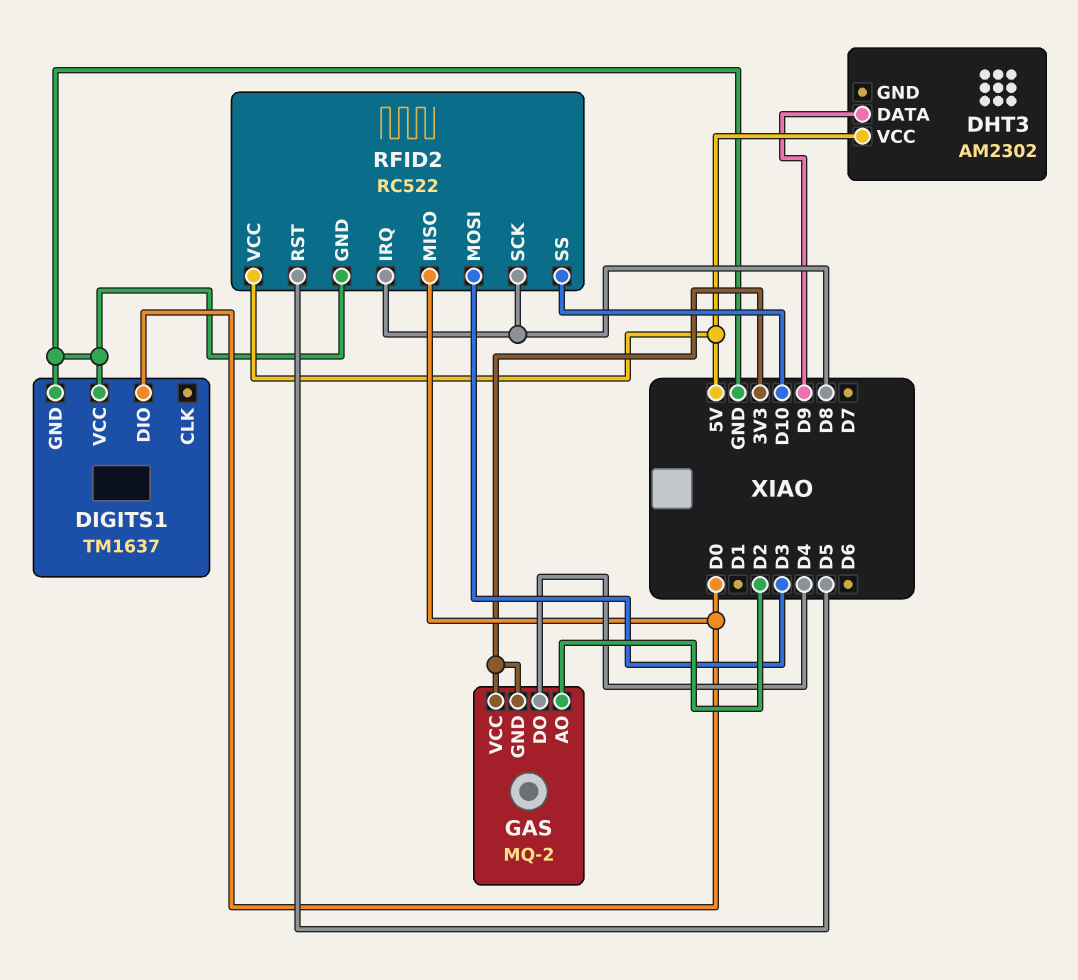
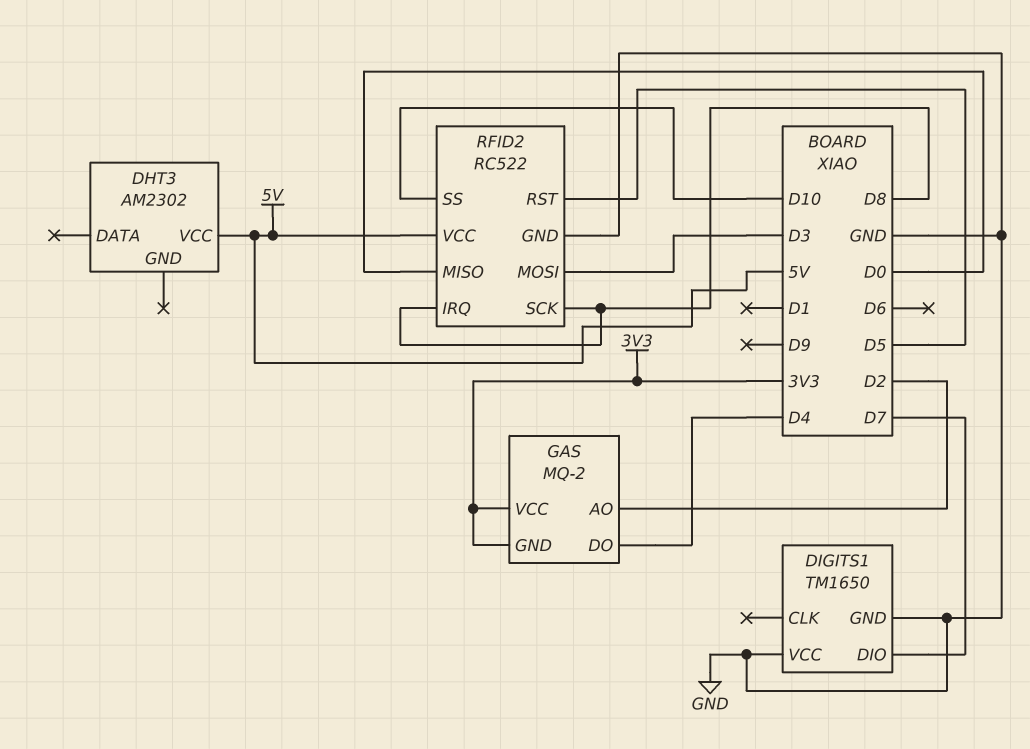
DHT3 pin DATA: D9 -> none
DIGITS1: TM1637 -> TM1650
DIGITS1 pin DIO: D0 -> D7

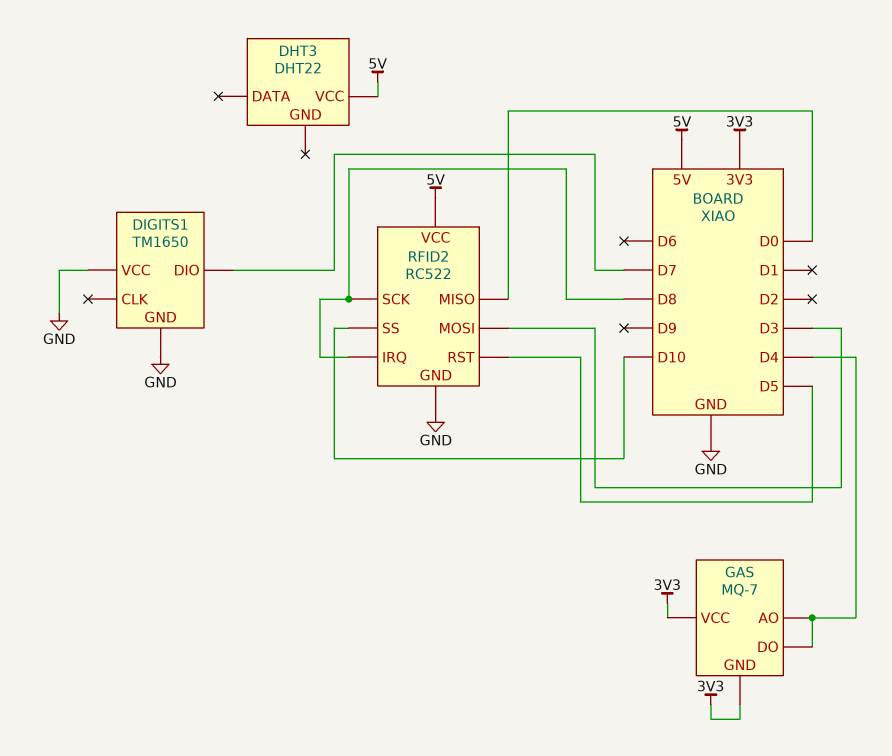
DHT3: AM2302 -> DHT22
GAS: MQ-2 -> MQ-7
GAS pin AO: D2 -> D4

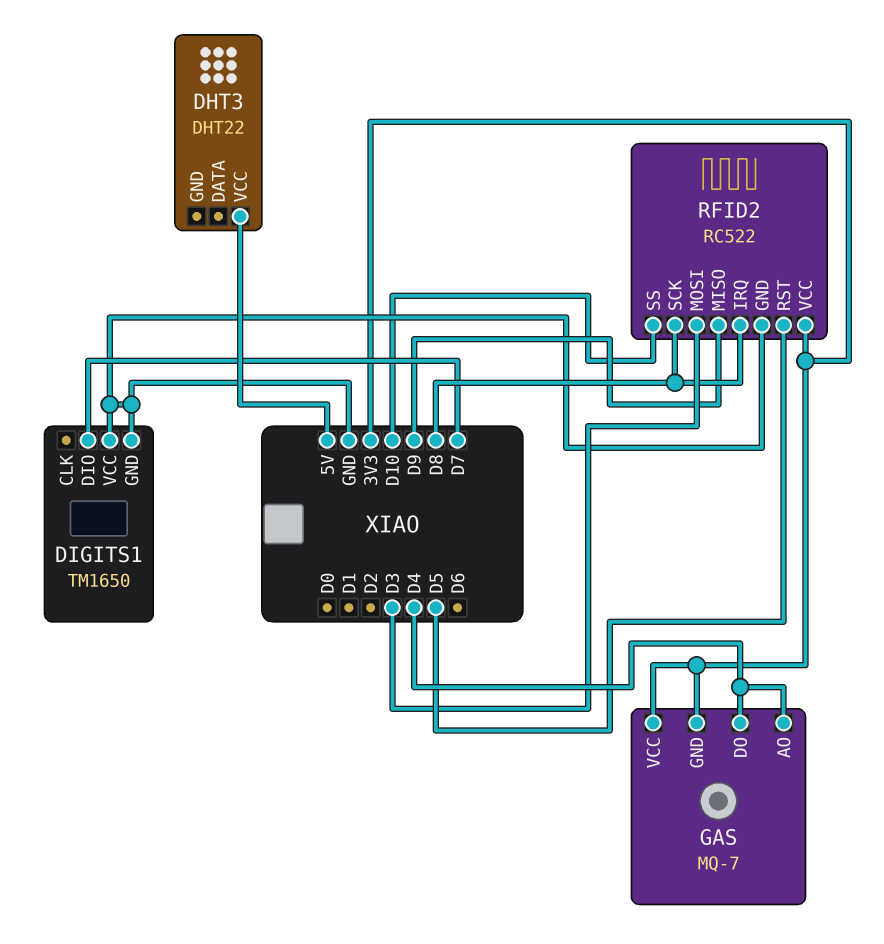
RFID2 pin MISO: D0 -> D9
RFID2 pin VCC: 5V -> 3V3

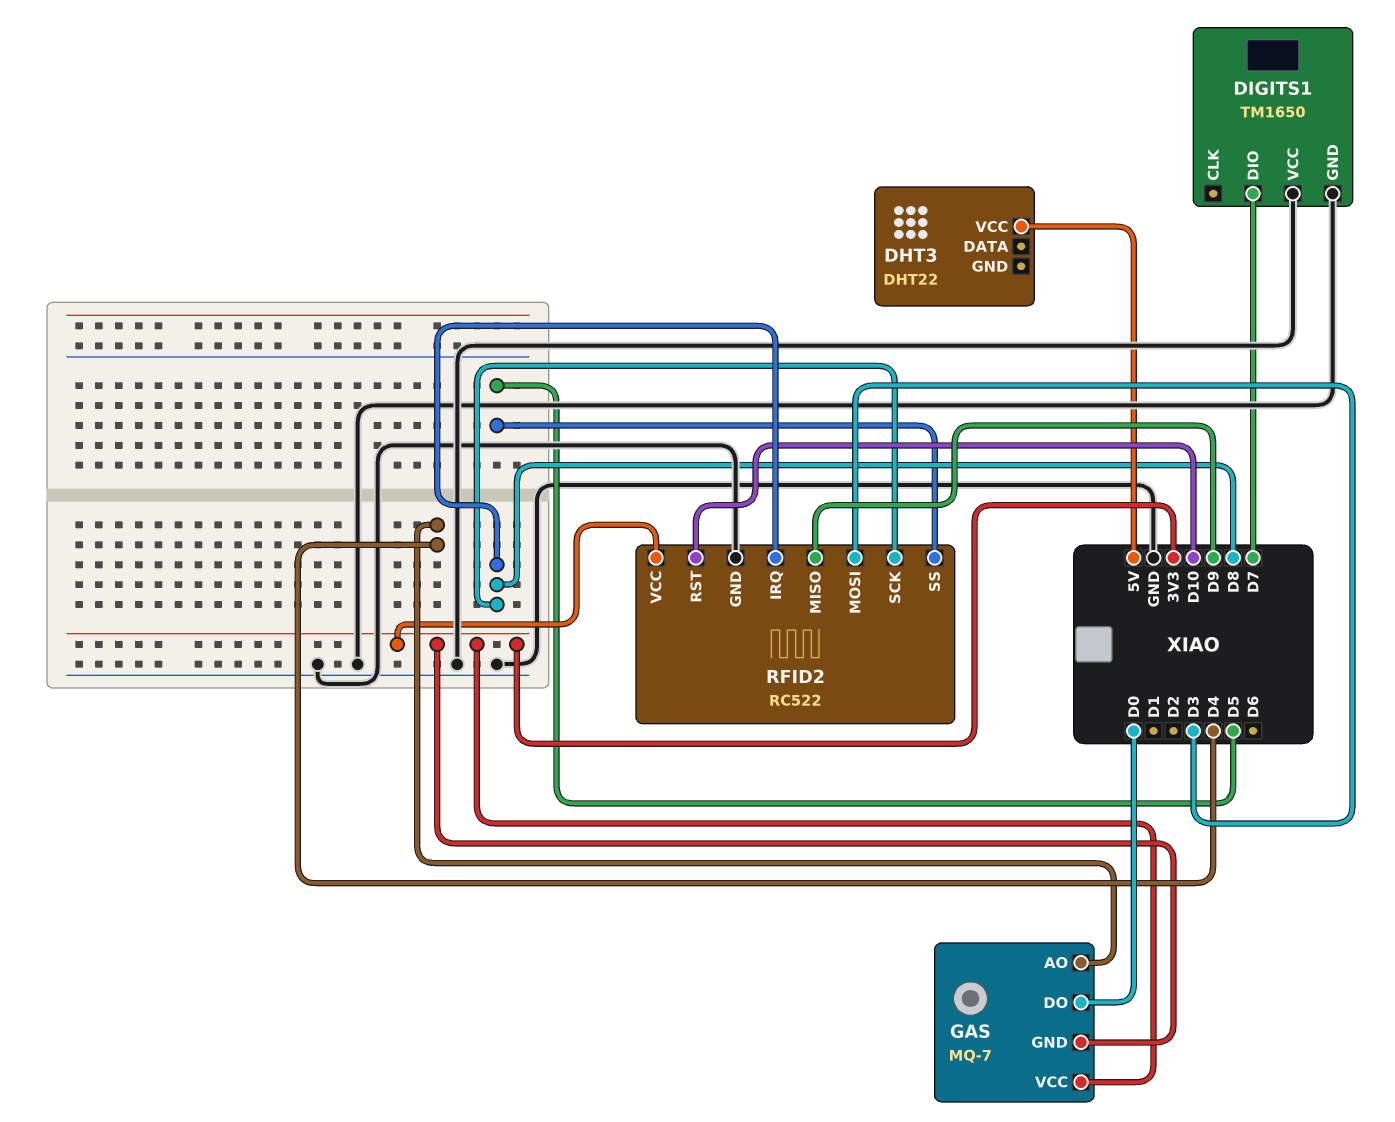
GAS pin DO: D4 -> D0
RFID2 pin RST: D5 -> D10
RFID2 pin SS: D10 -> D5

